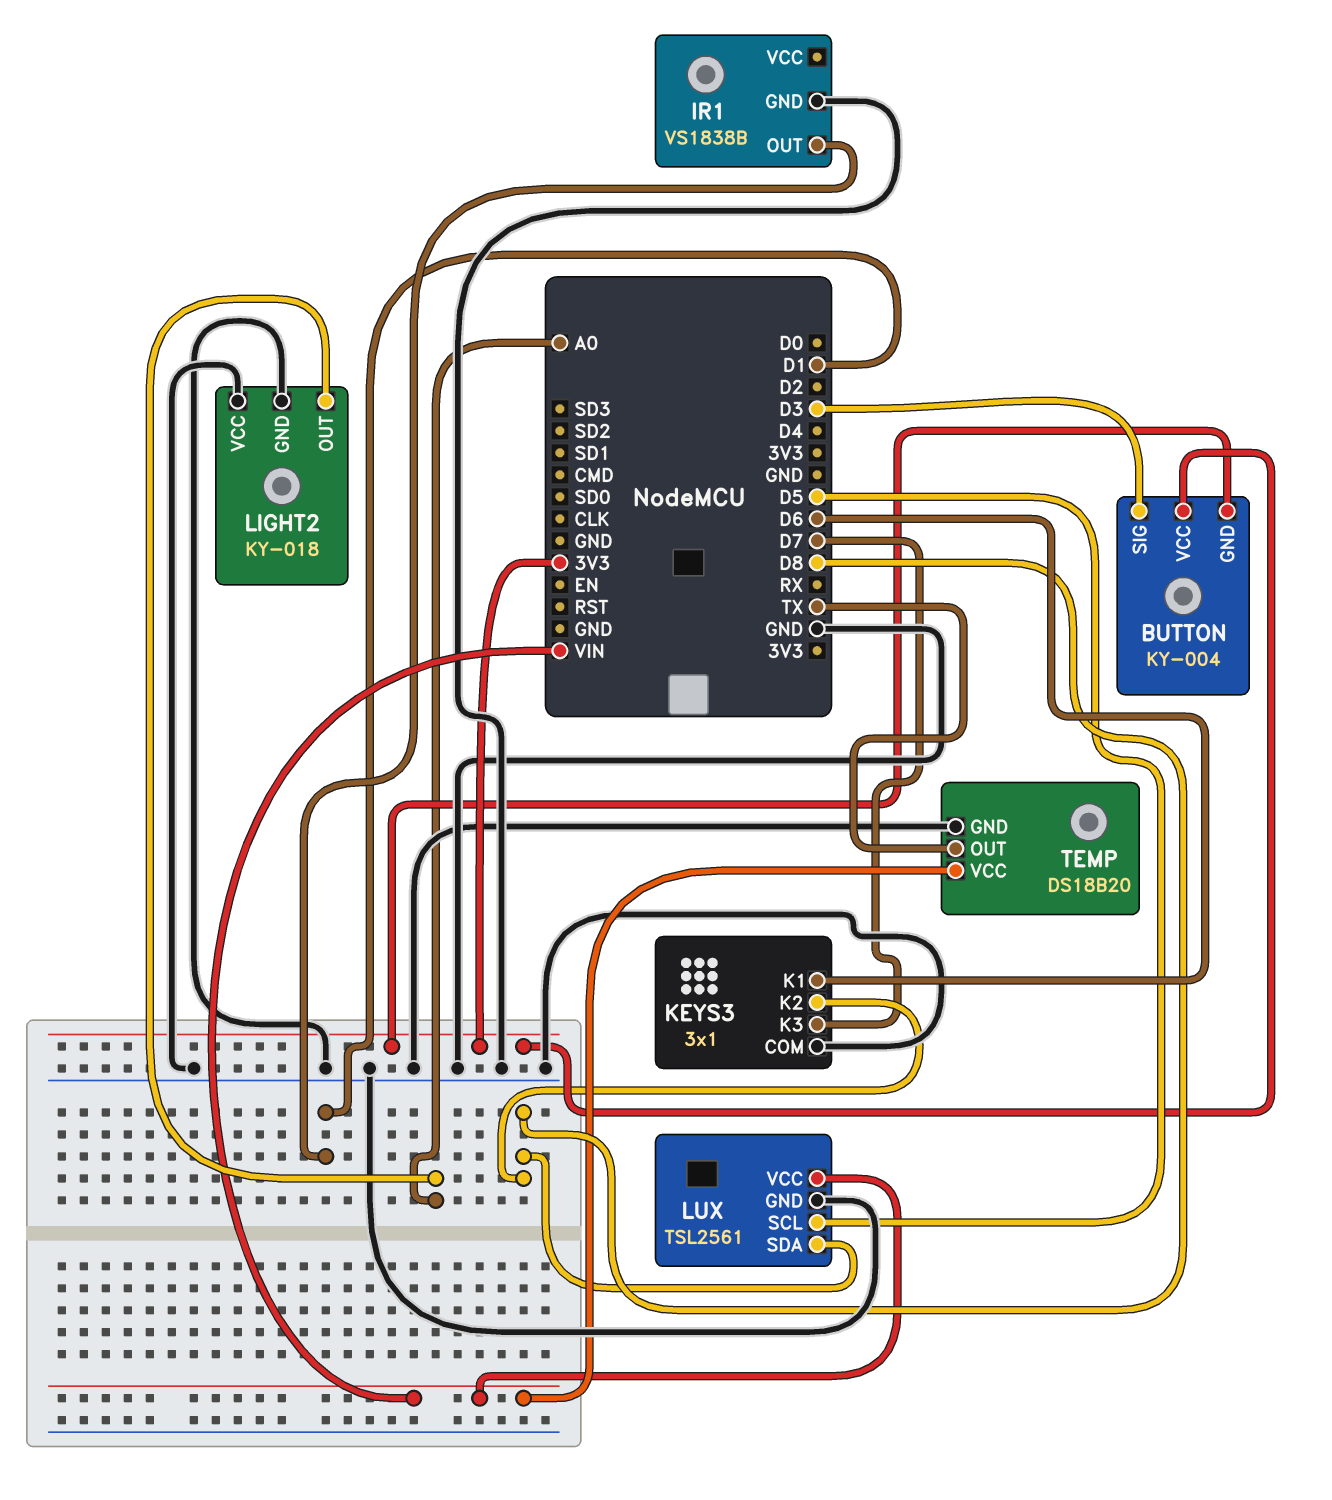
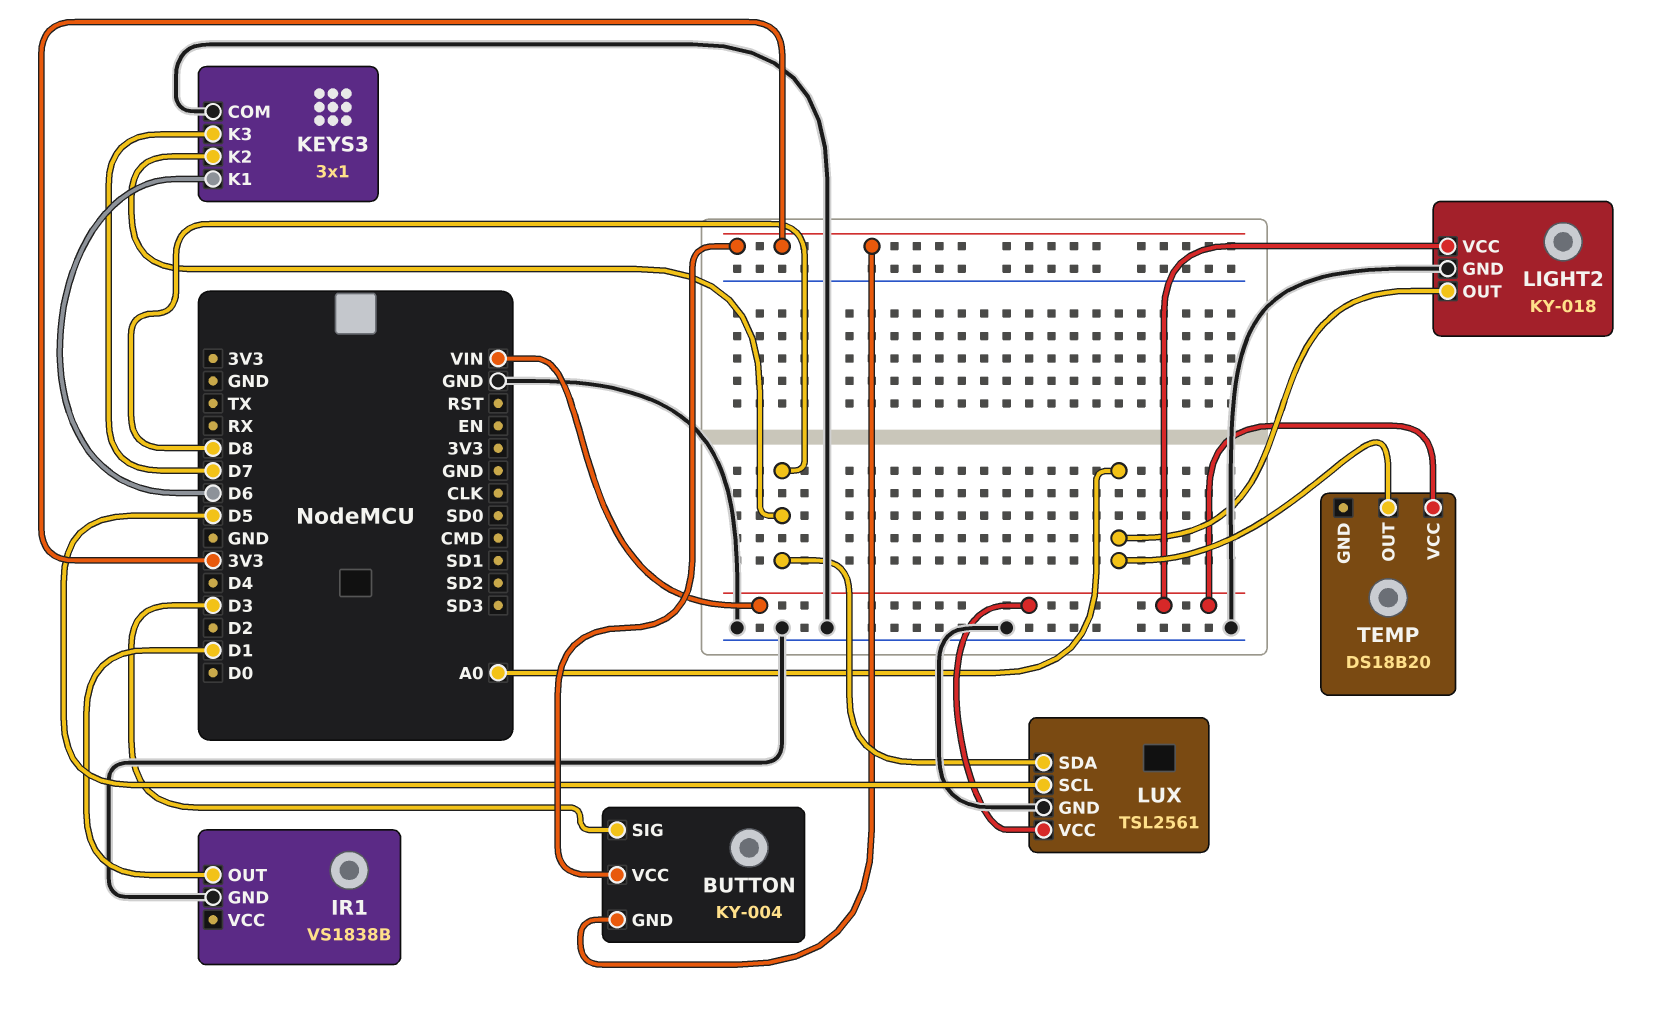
LIGHT2 pin VCC: GND -> VIN
TEMP pin GND: GND -> none
TEMP pin OUT: TX -> A0

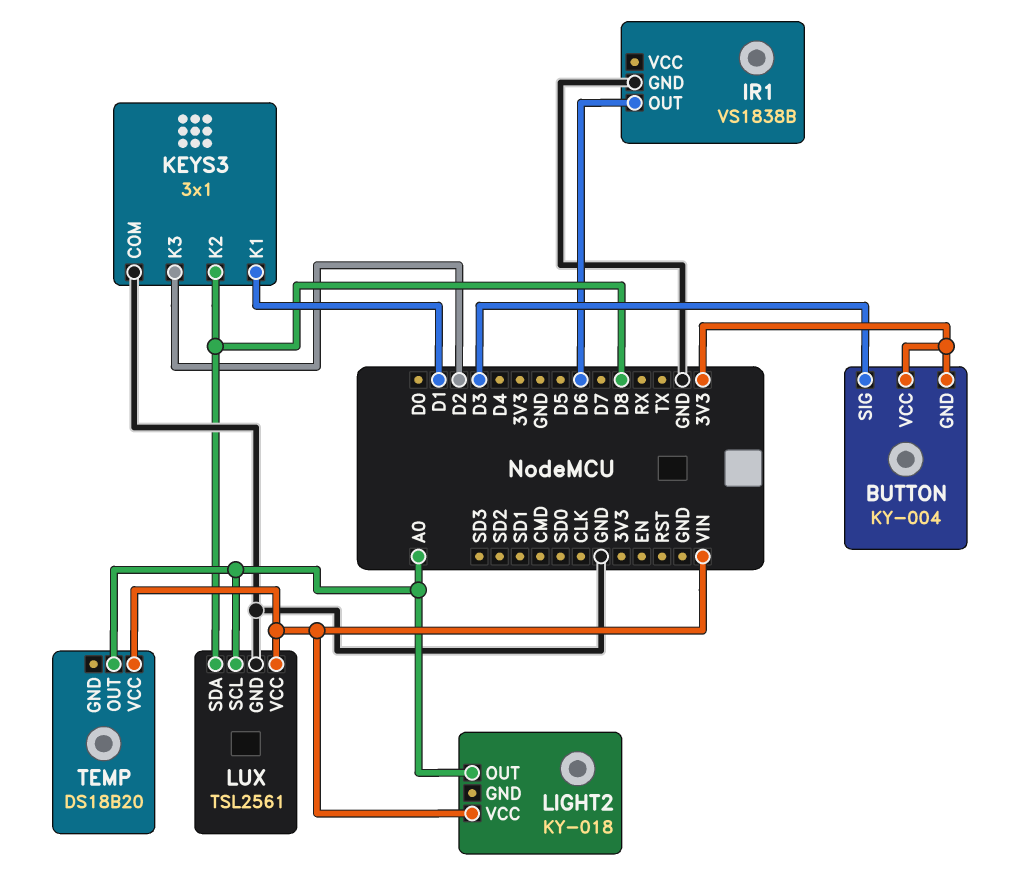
IR1 pin OUT: D1 -> D6
KEYS3 pin K1: D6 -> D1
KEYS3 pin K3: D7 -> D2
LIGHT2 pin GND: GND -> none
LUX pin SCL: D5 -> A0

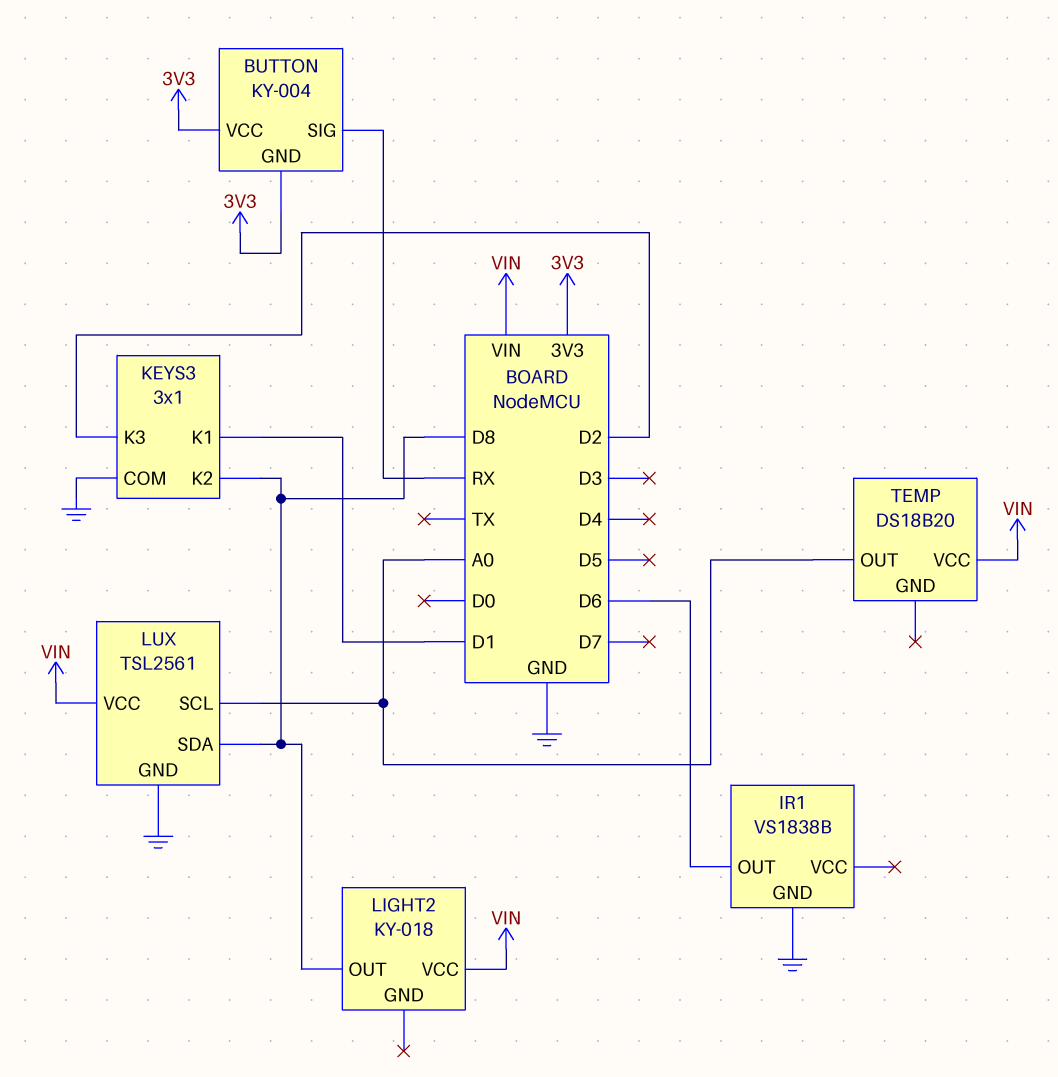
BUTTON pin SIG: D3 -> RX
LIGHT2 pin OUT: A0 -> D8

